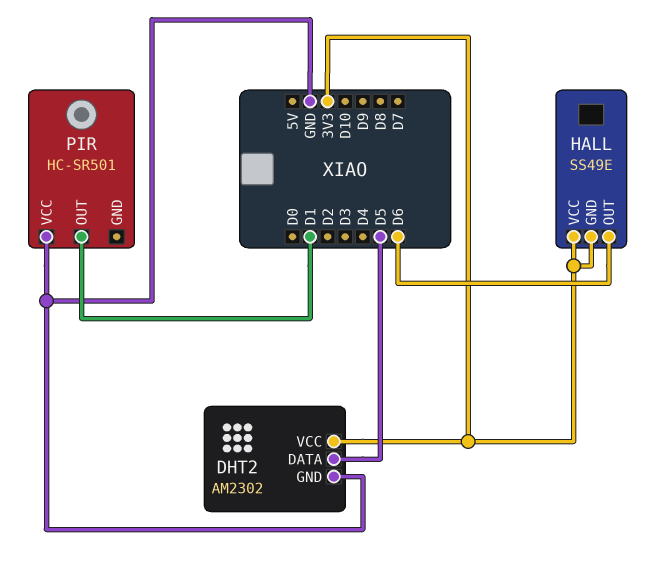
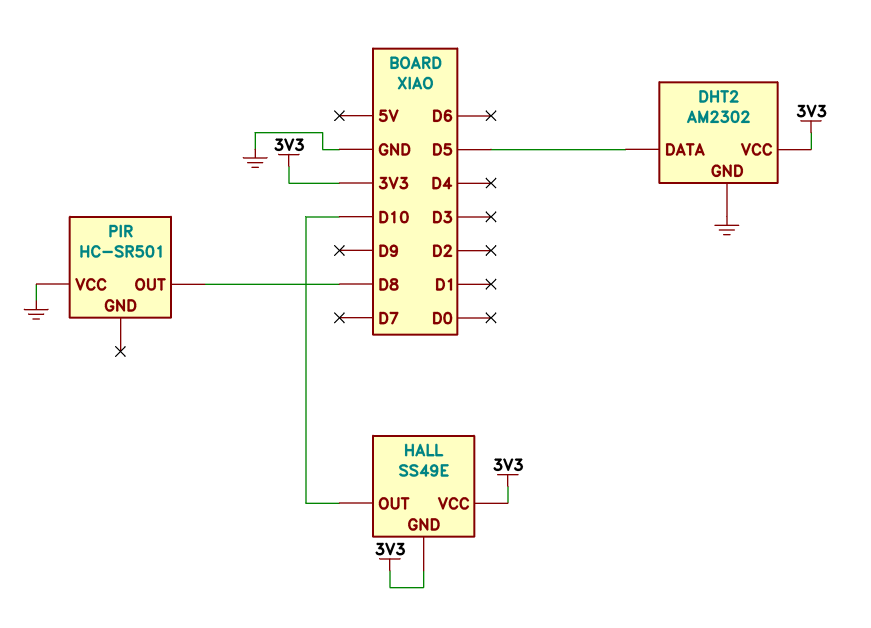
HALL pin OUT: D6 -> D10
PIR pin OUT: D1 -> D8

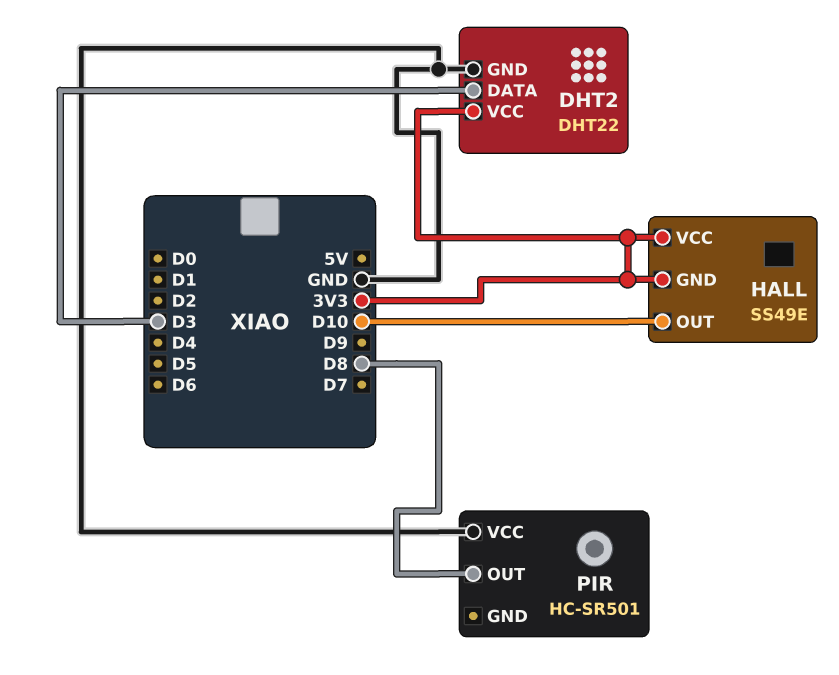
DHT2: AM2302 -> DHT22
DHT2 pin DATA: D5 -> D3

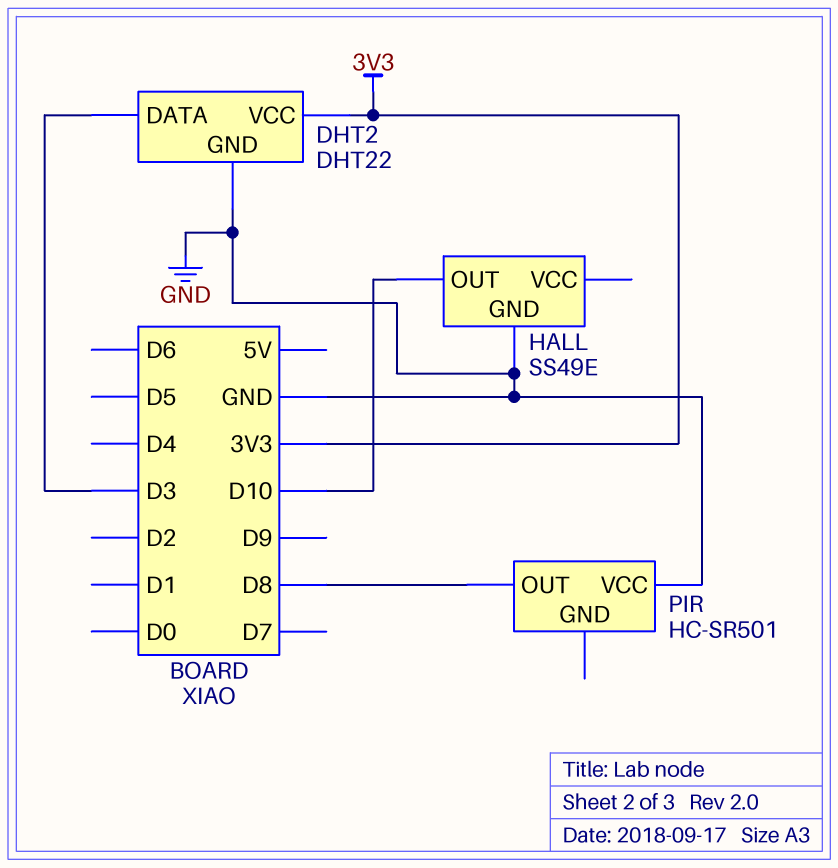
HALL pin GND: 3V3 -> GND
HALL pin VCC: 3V3 -> none

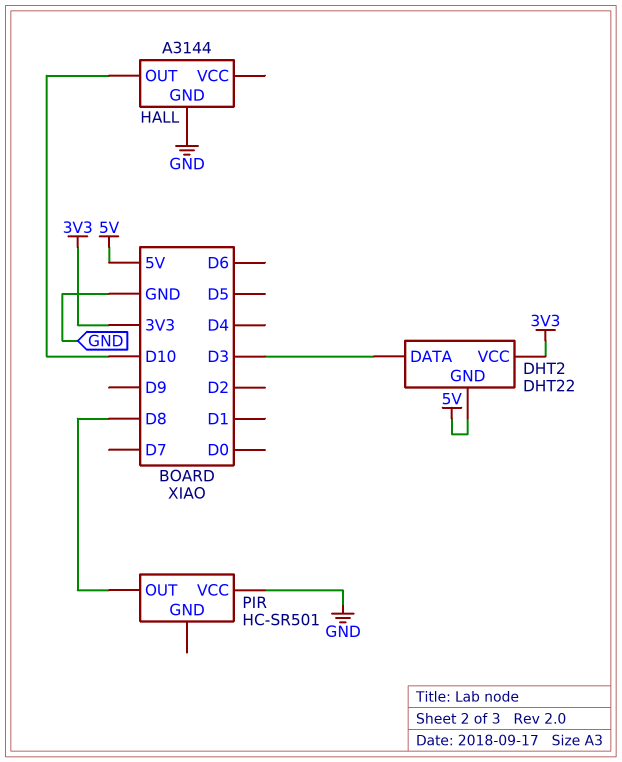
DHT2 pin GND: GND -> 5V
HALL: SS49E -> A3144

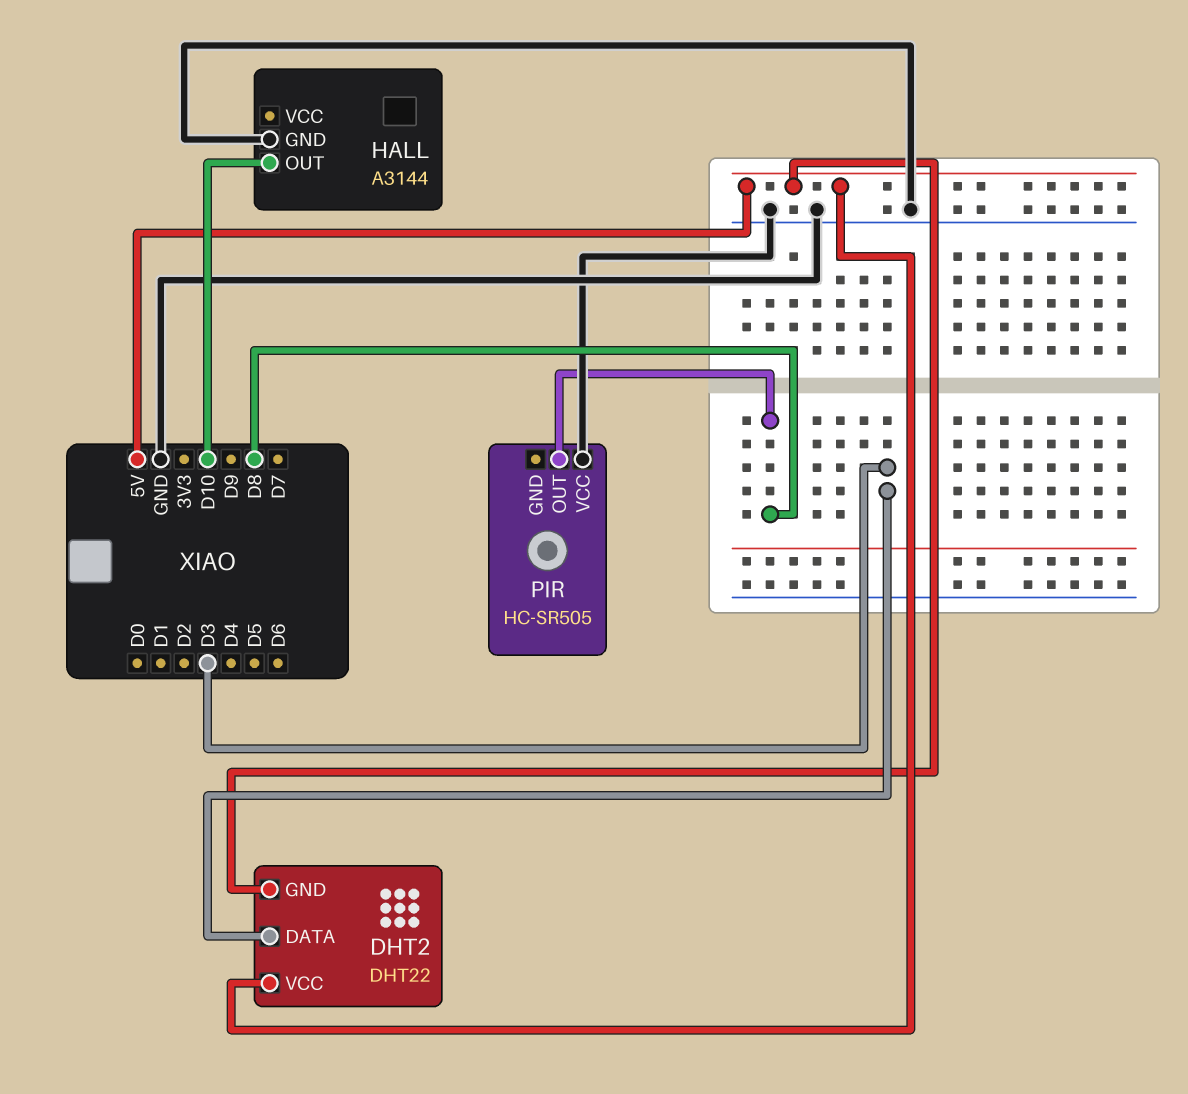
DHT2 pin VCC: 3V3 -> 5V
PIR: HC-SR501 -> HC-SR505

